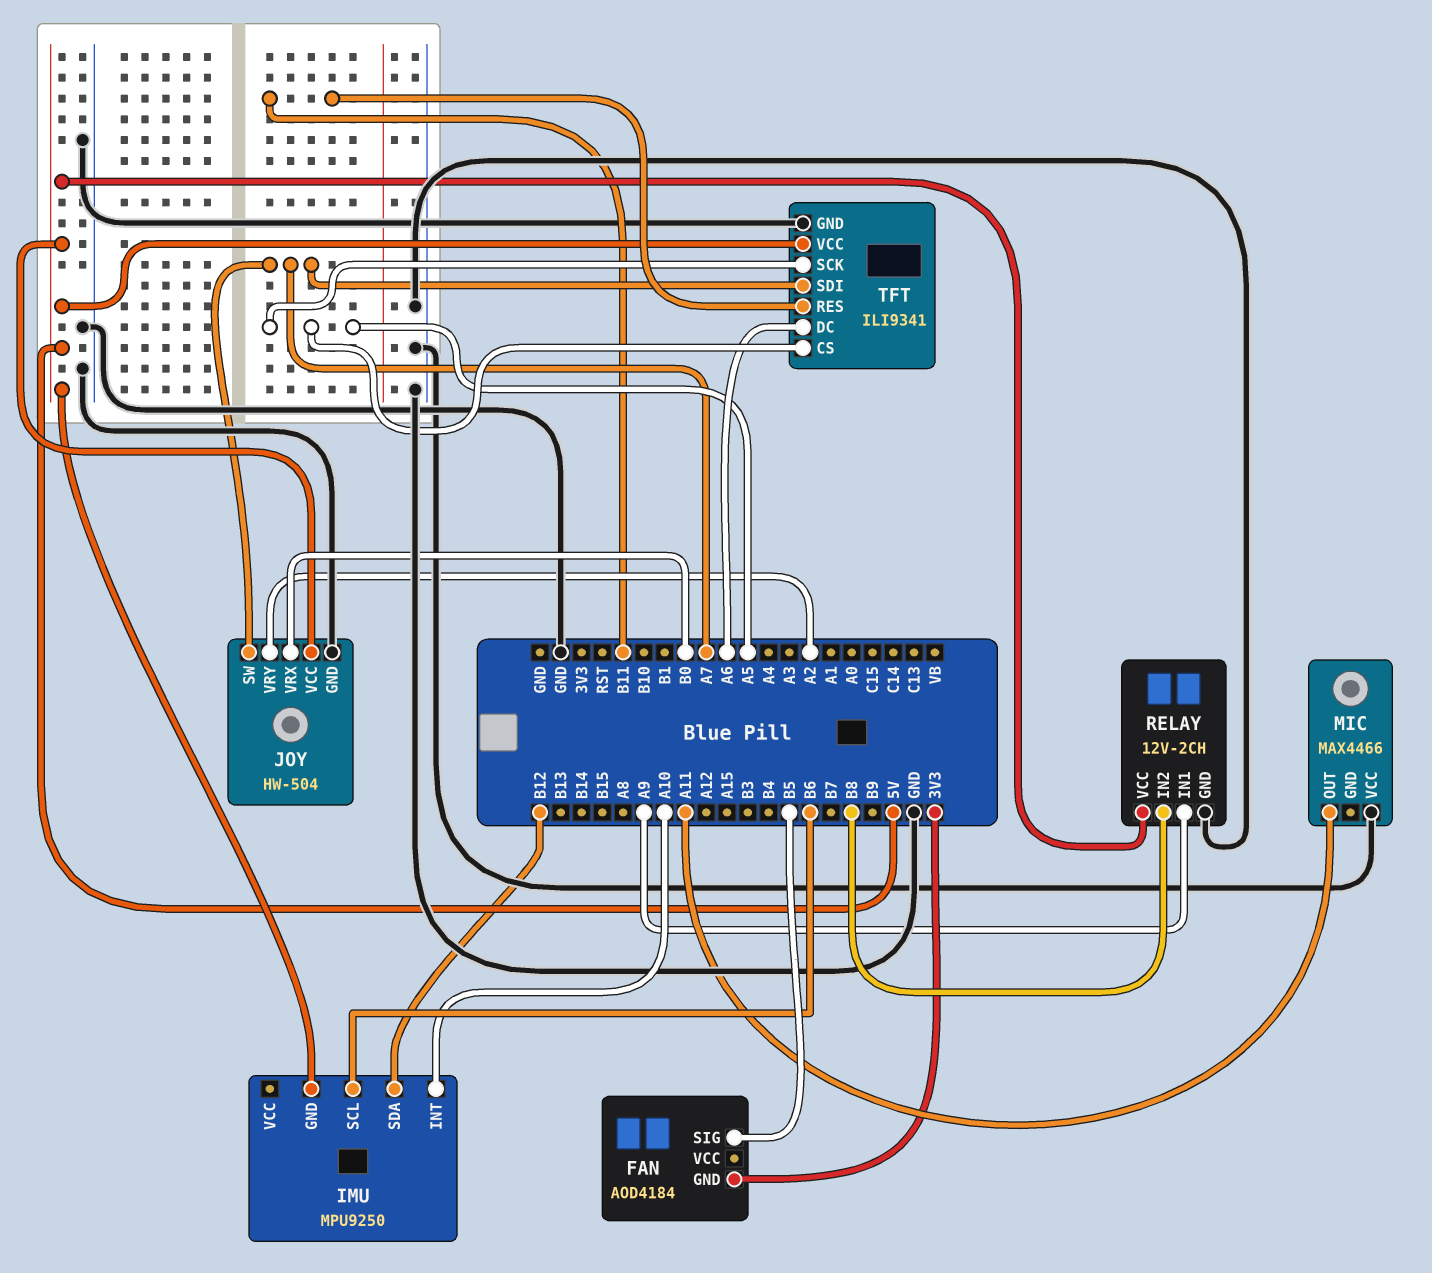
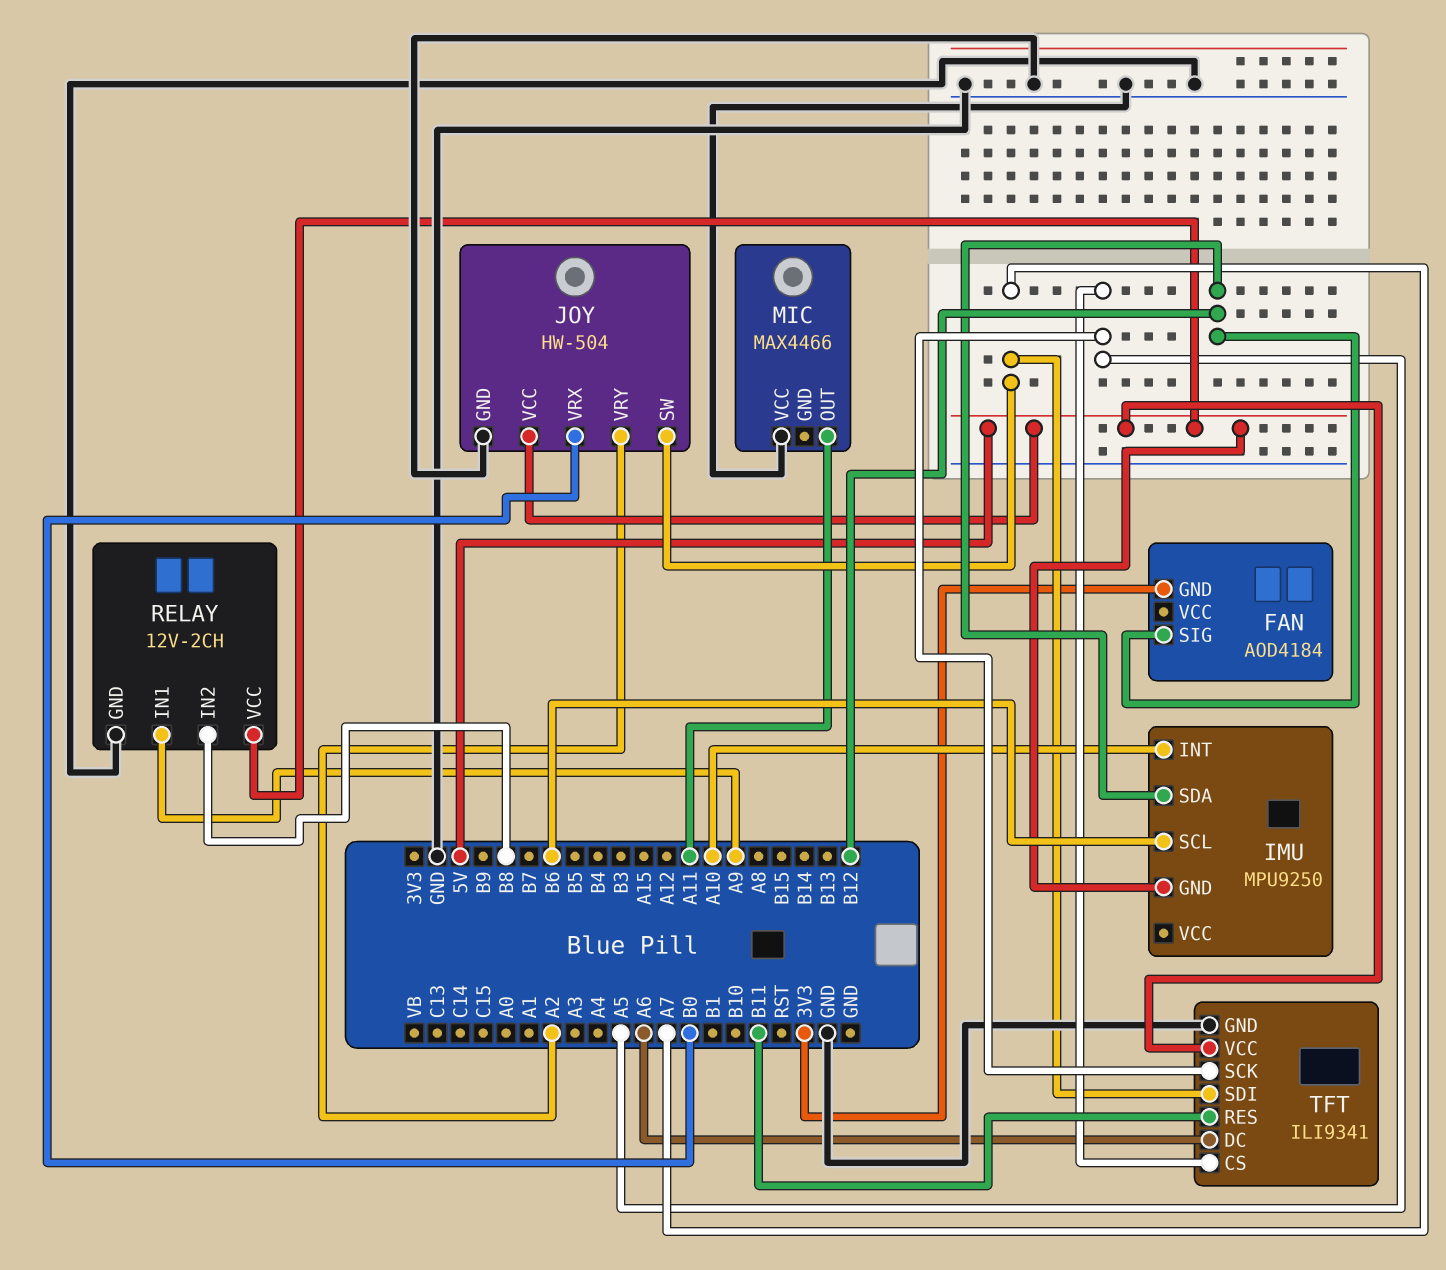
FAN pin SIG: B5 -> B12

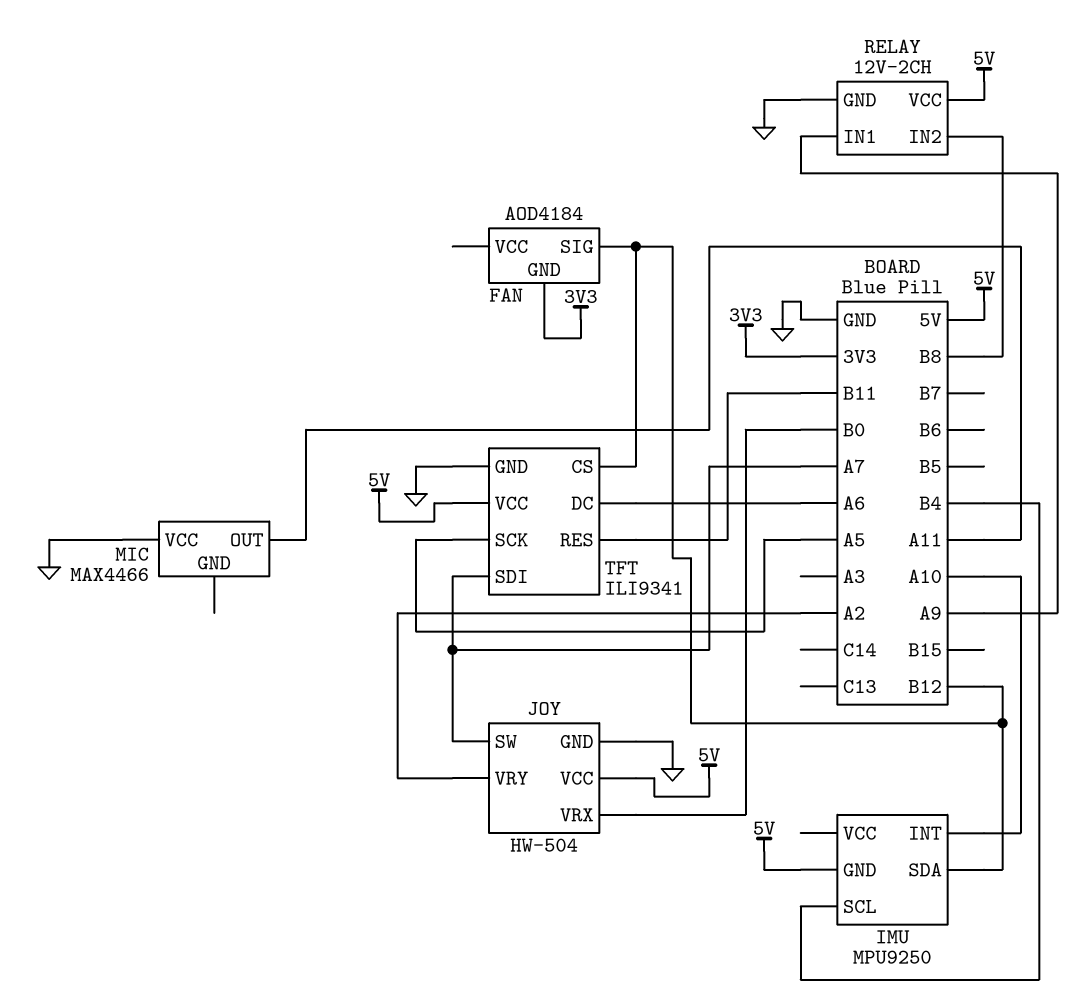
IMU pin SCL: B6 -> B4
TFT pin CS: A5 -> B12

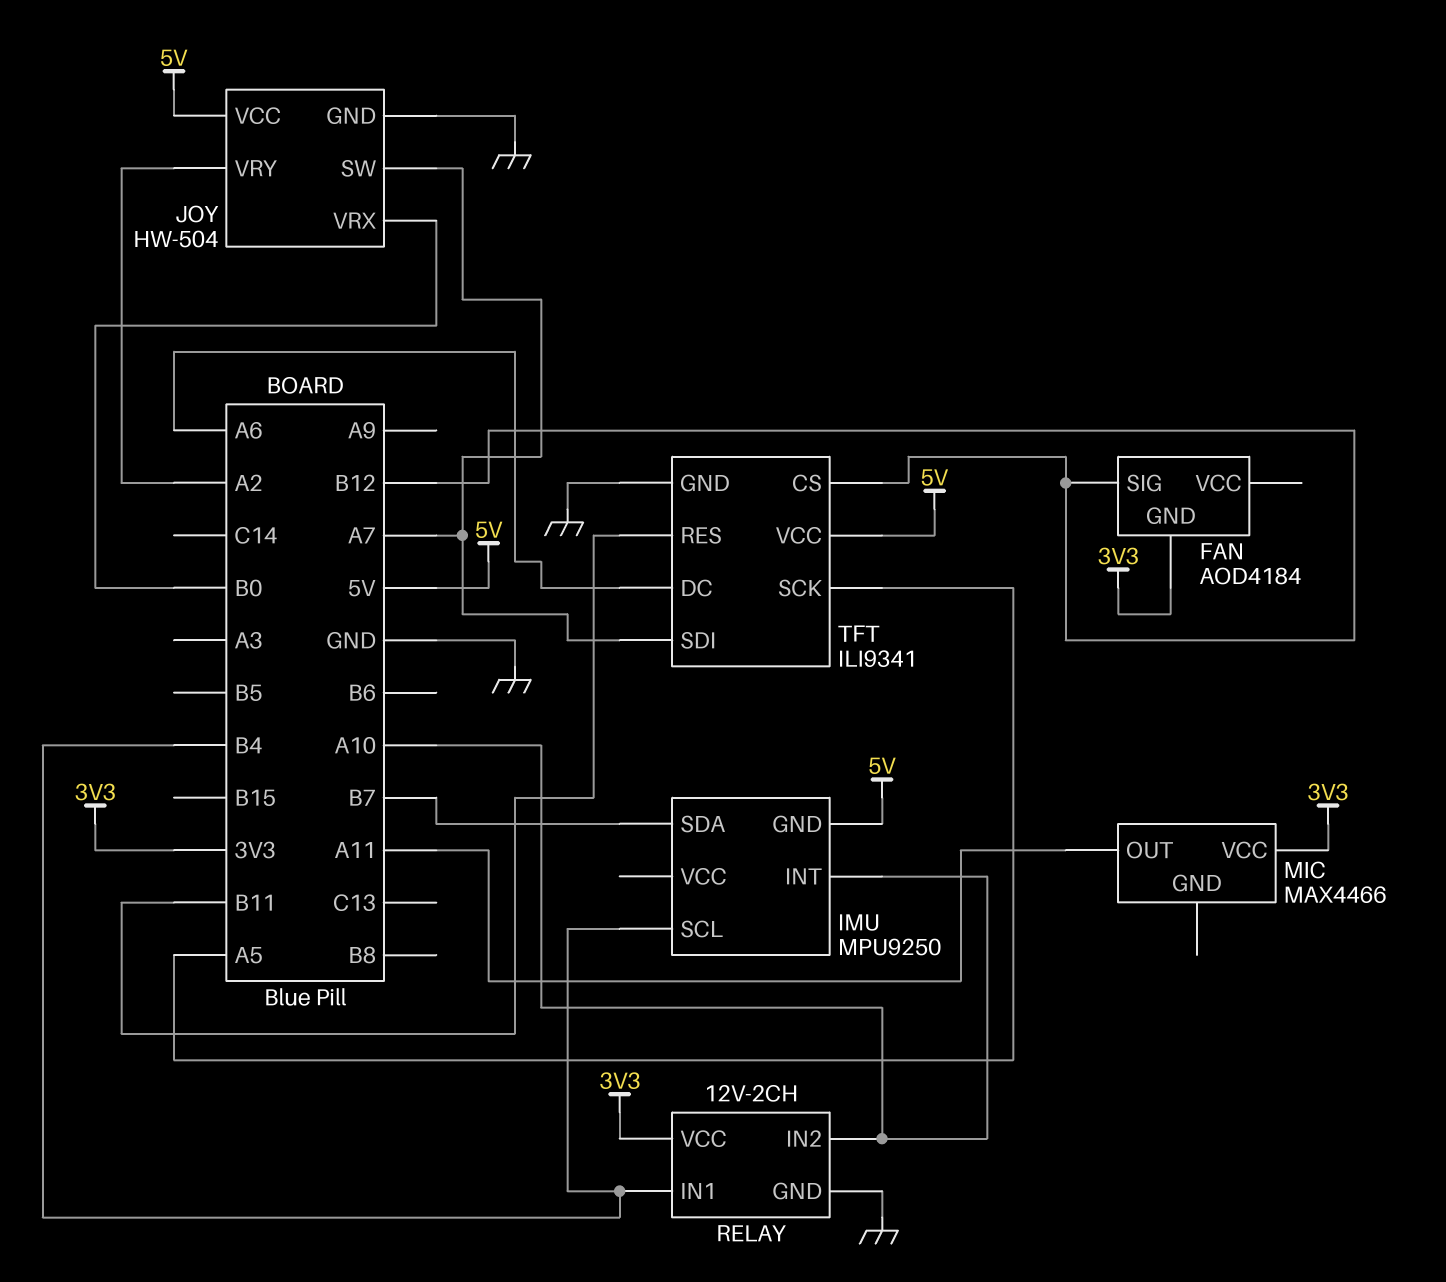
IMU pin SDA: B12 -> B7
MIC pin VCC: GND -> 3V3
RELAY pin IN1: A9 -> B4
RELAY pin IN2: B8 -> A10
RELAY pin VCC: 5V -> 3V3

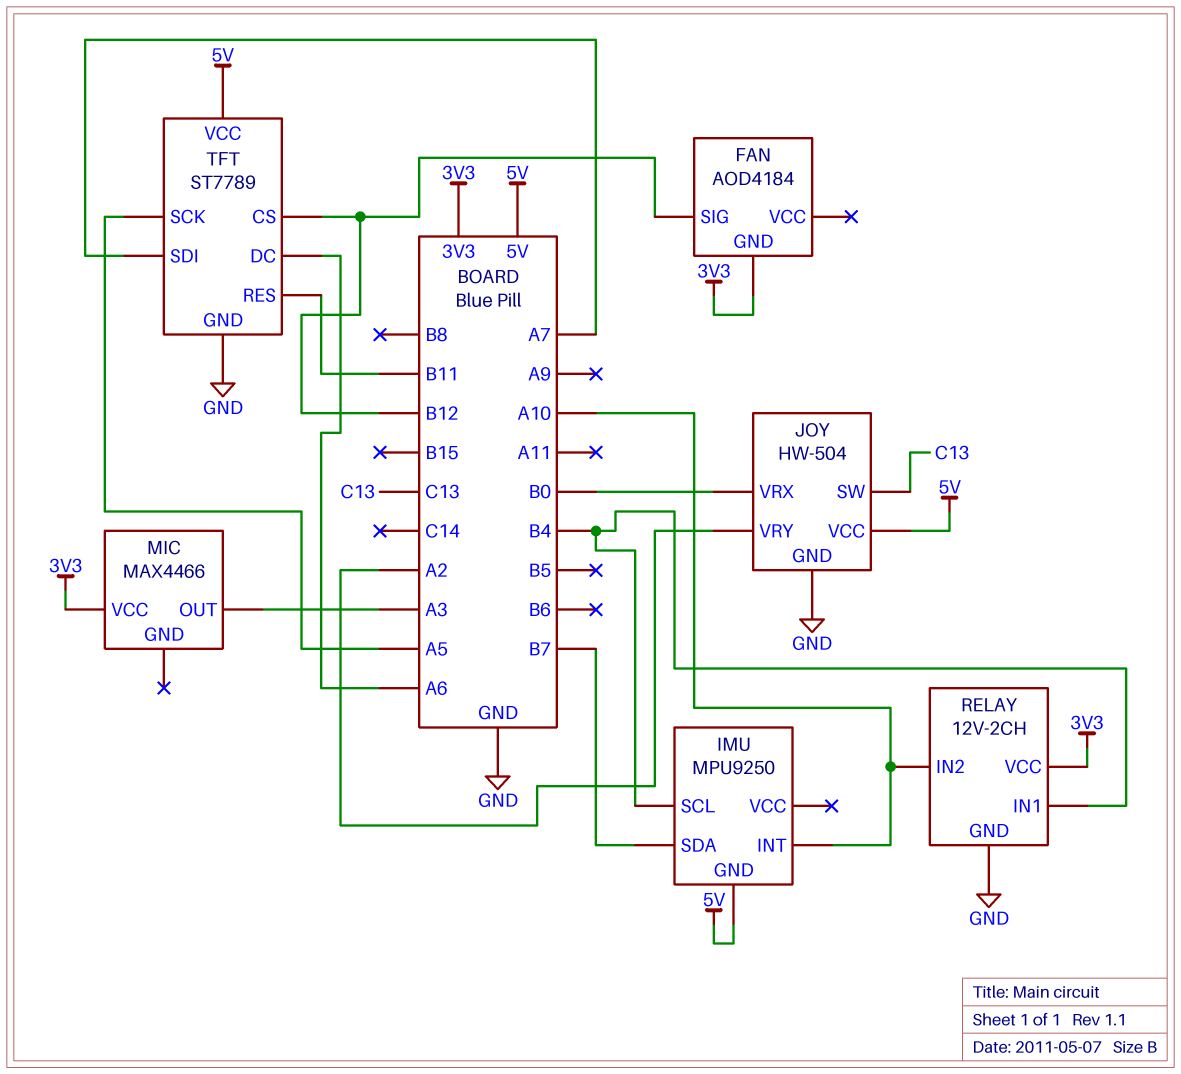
JOY pin SW: A7 -> C13
MIC pin OUT: A11 -> A3
TFT: ILI9341 -> ST7789

